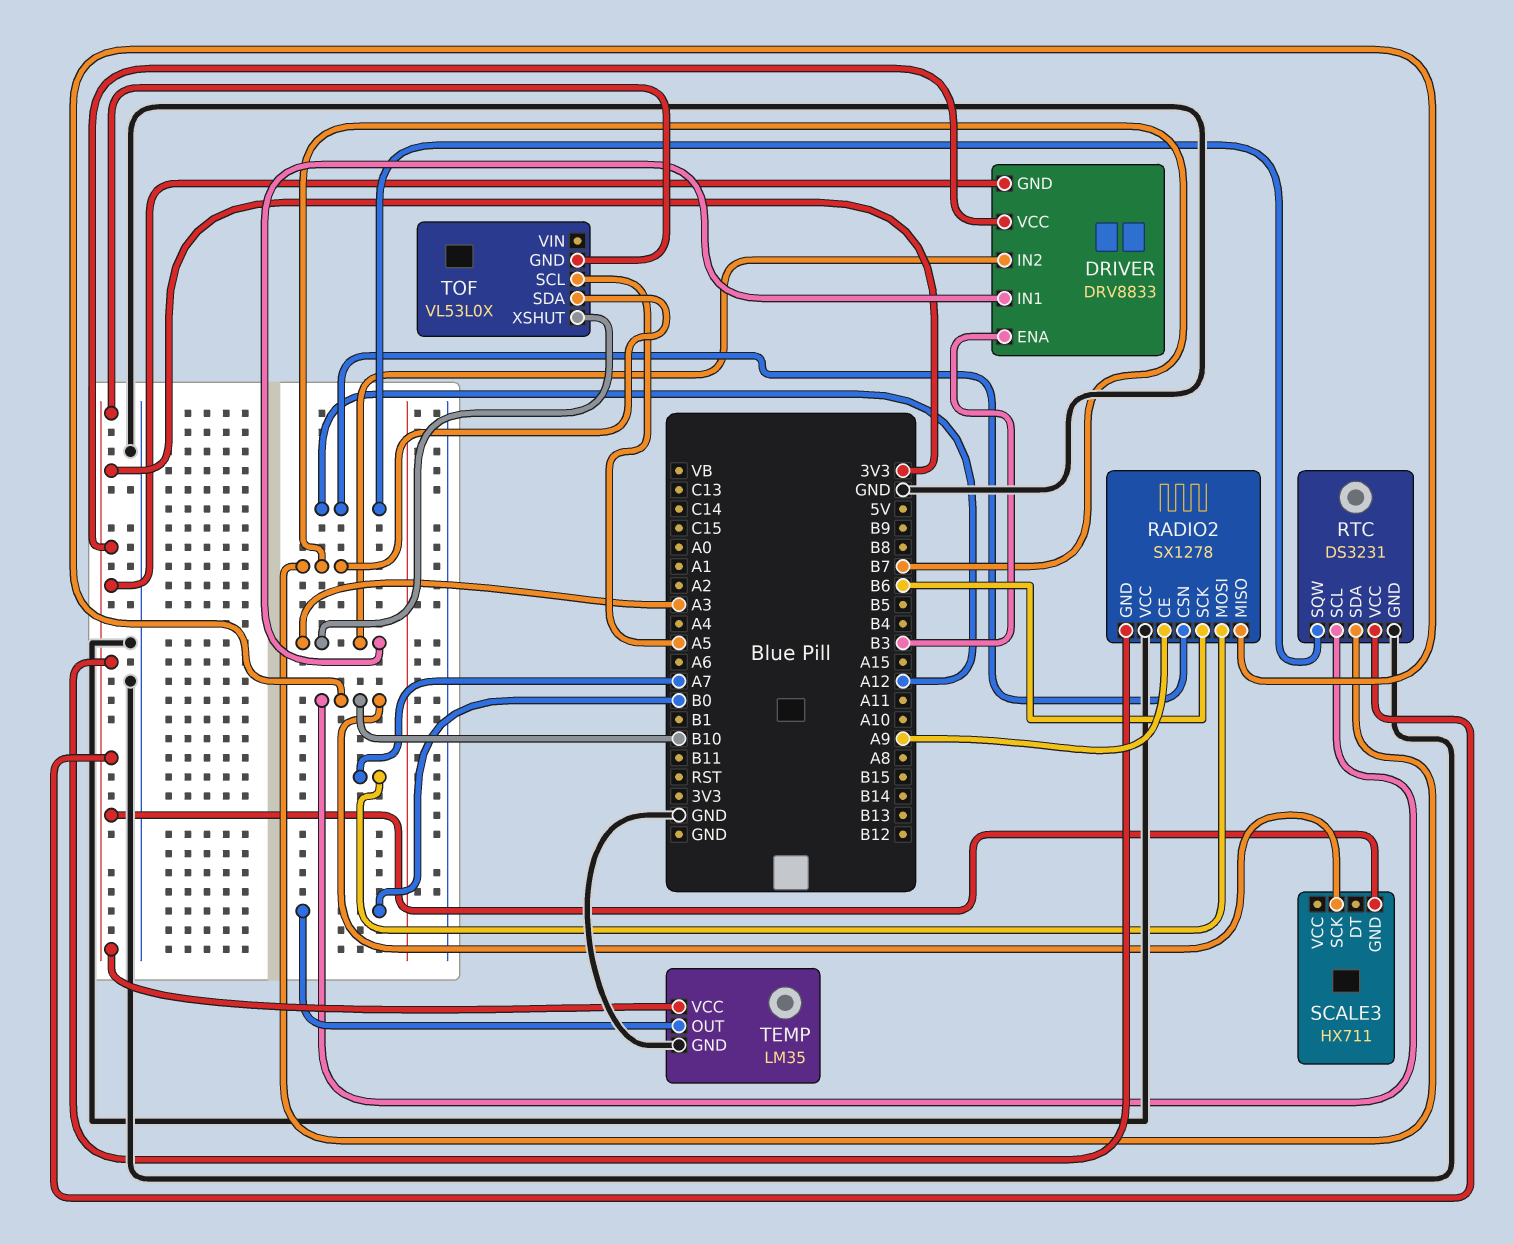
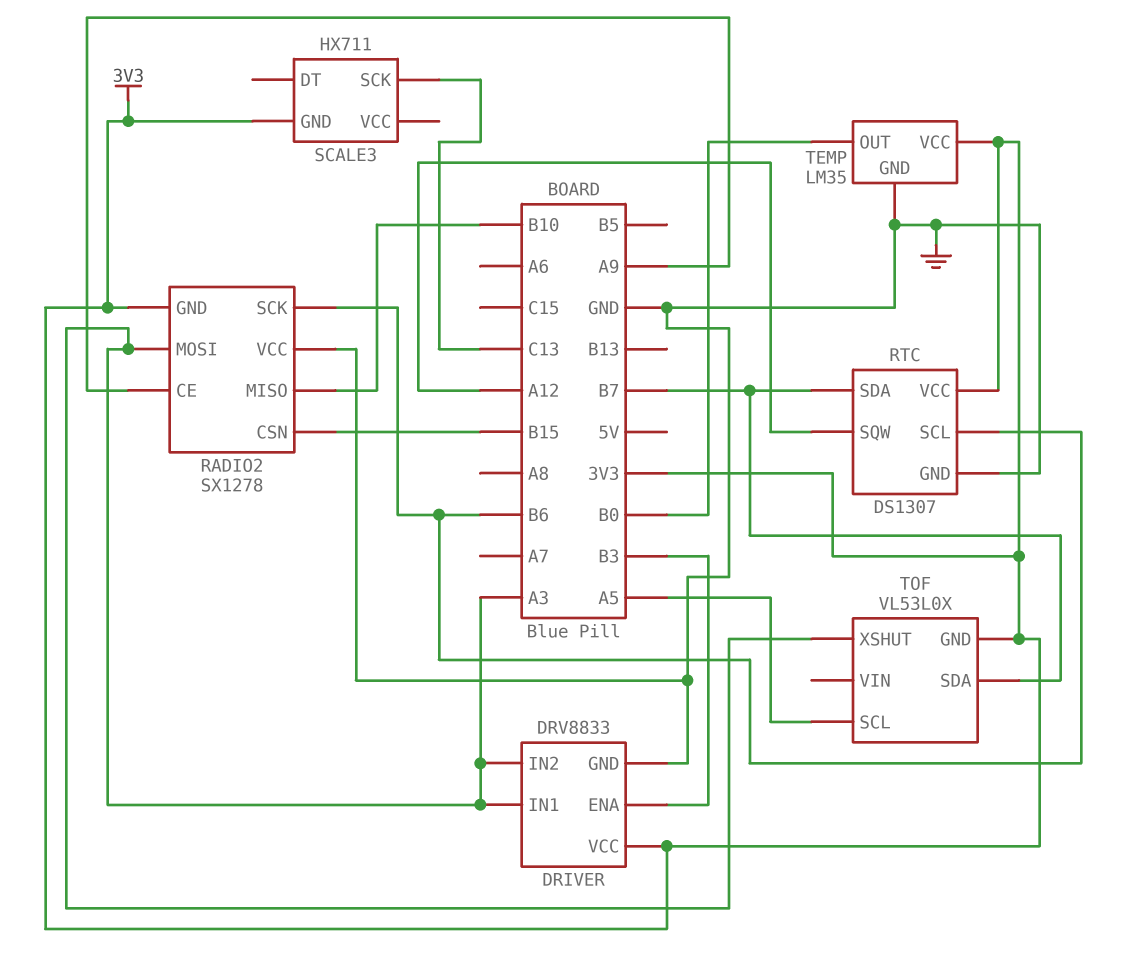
DRIVER pin GND: 3V3 -> GND
RADIO2 pin CSN: A12 -> B15
RADIO2 pin MOSI: A7 -> A3
RTC: DS3231 -> DS1307
RTC pin SCL: B10 -> B6
SCALE3 pin SCK: B10 -> C13

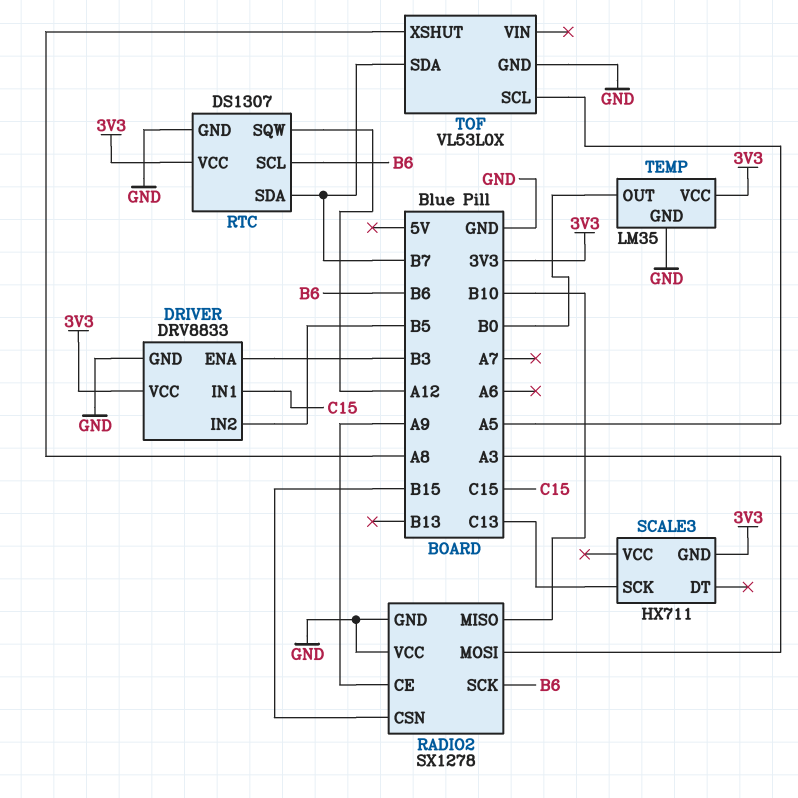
DRIVER pin IN1: A3 -> C15
DRIVER pin IN2: A3 -> B5
RADIO2 pin GND: 3V3 -> GND
TOF pin GND: 3V3 -> GND
TOF pin XSHUT: A3 -> A8

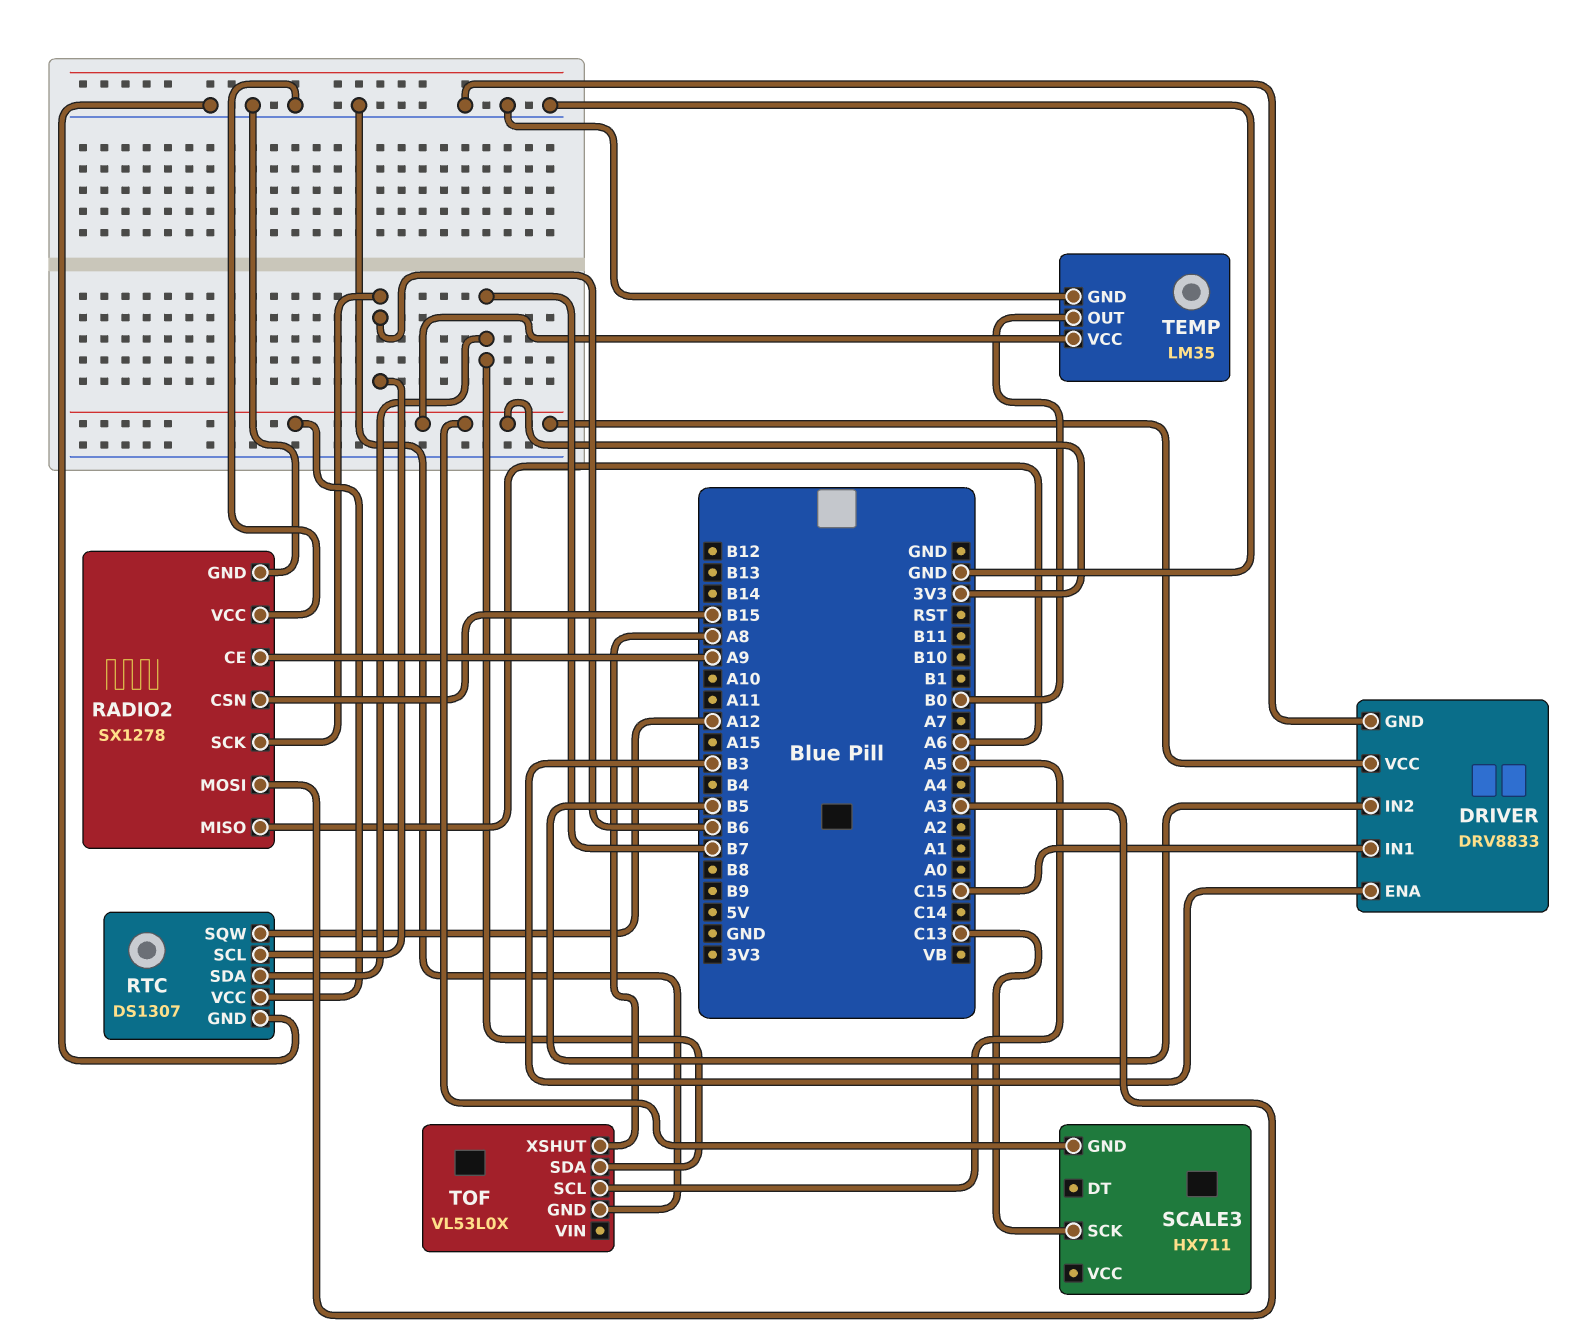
RADIO2 pin MISO: B10 -> A6

